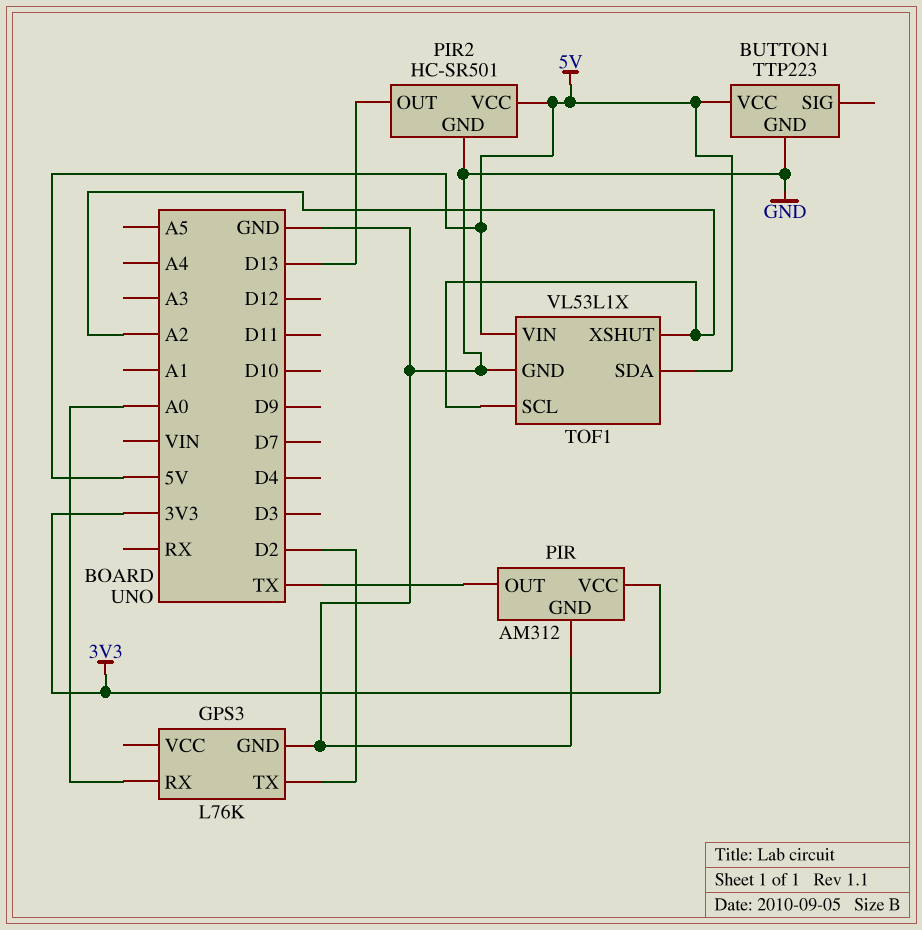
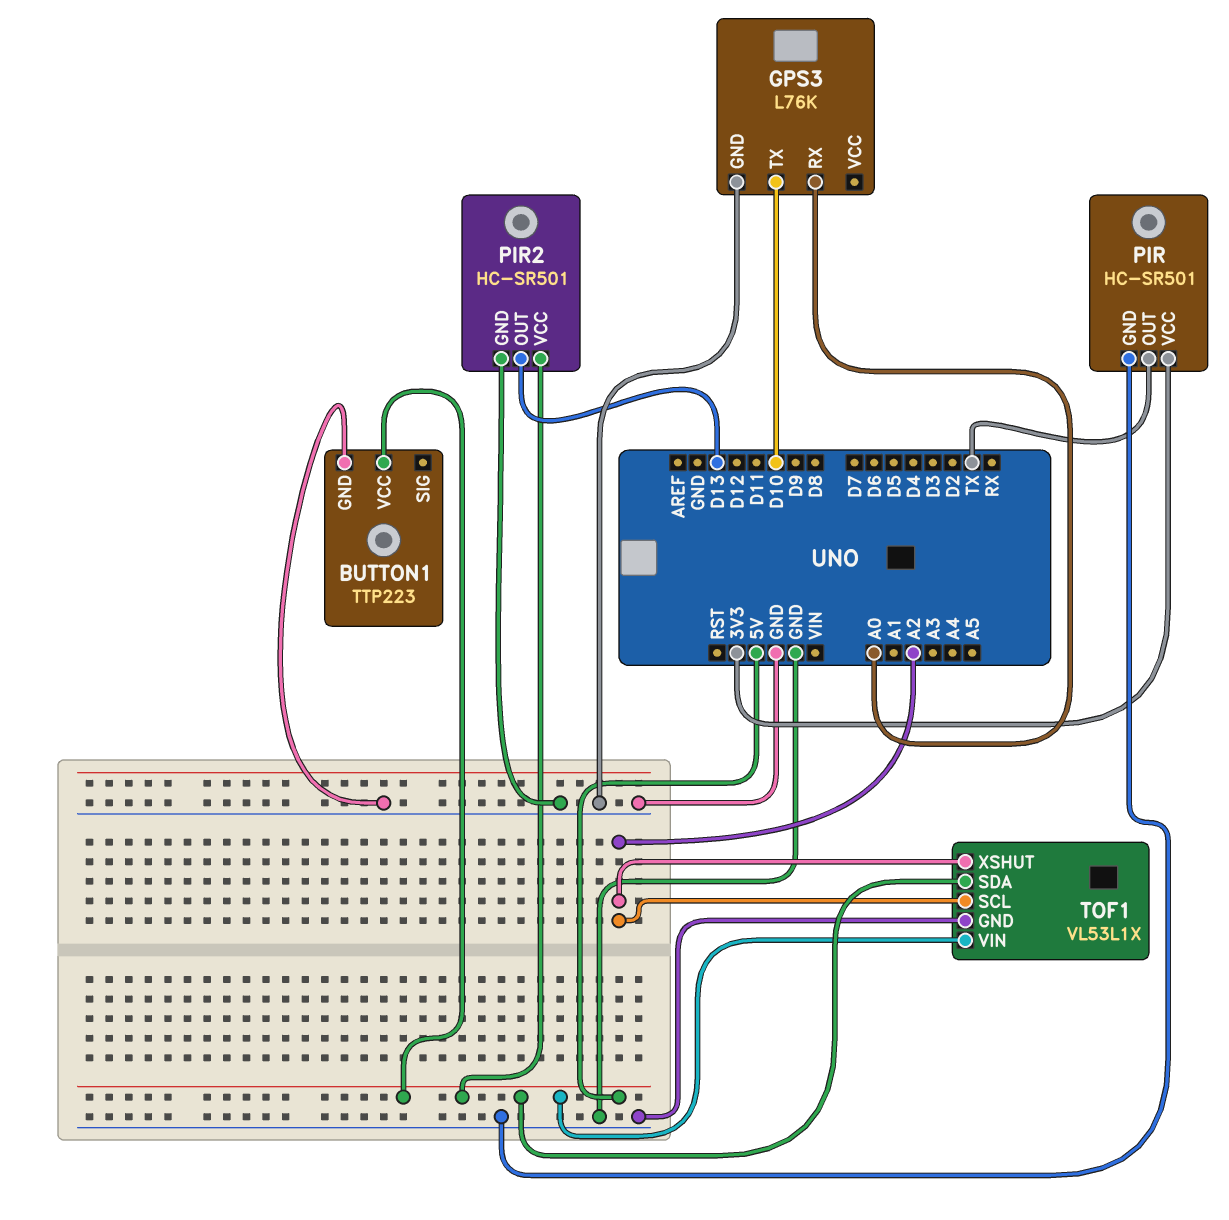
GPS3 pin TX: D2 -> D10
PIR: AM312 -> HC-SR501

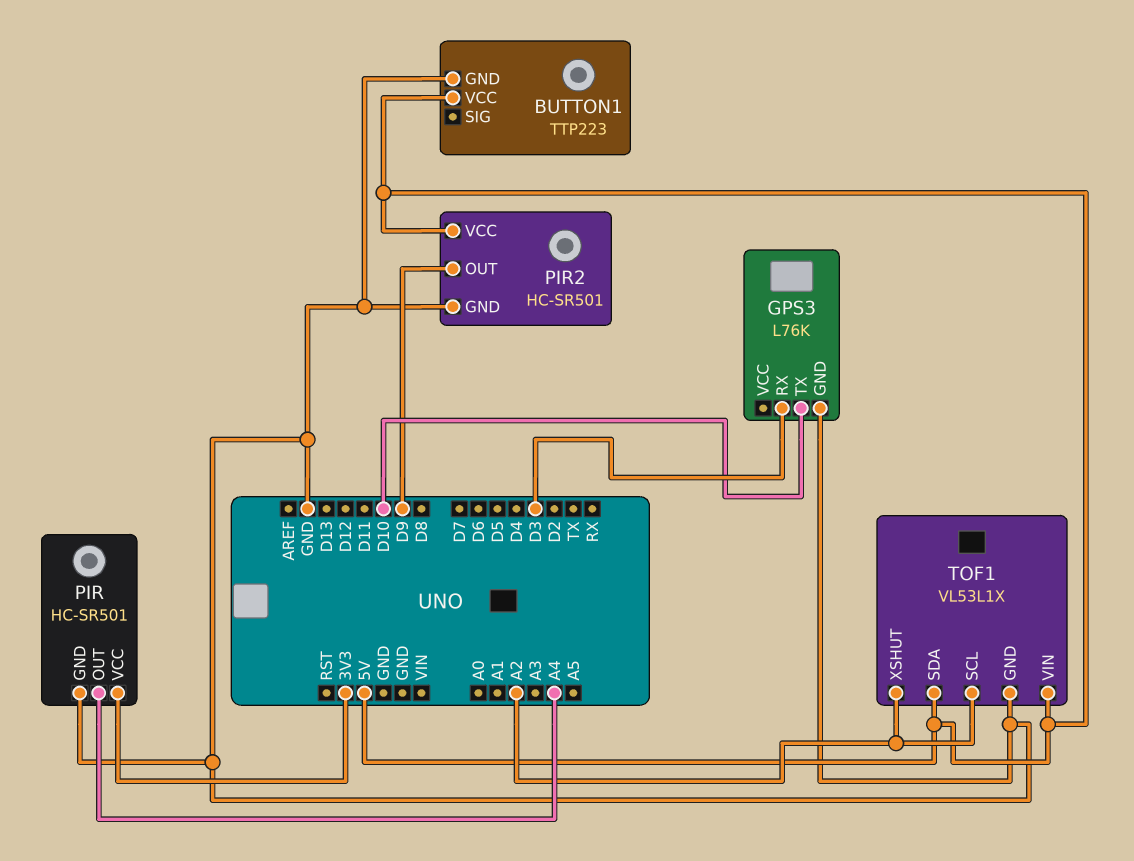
GPS3 pin RX: A0 -> D3
PIR pin OUT: TX -> A4
PIR2 pin OUT: D13 -> D9

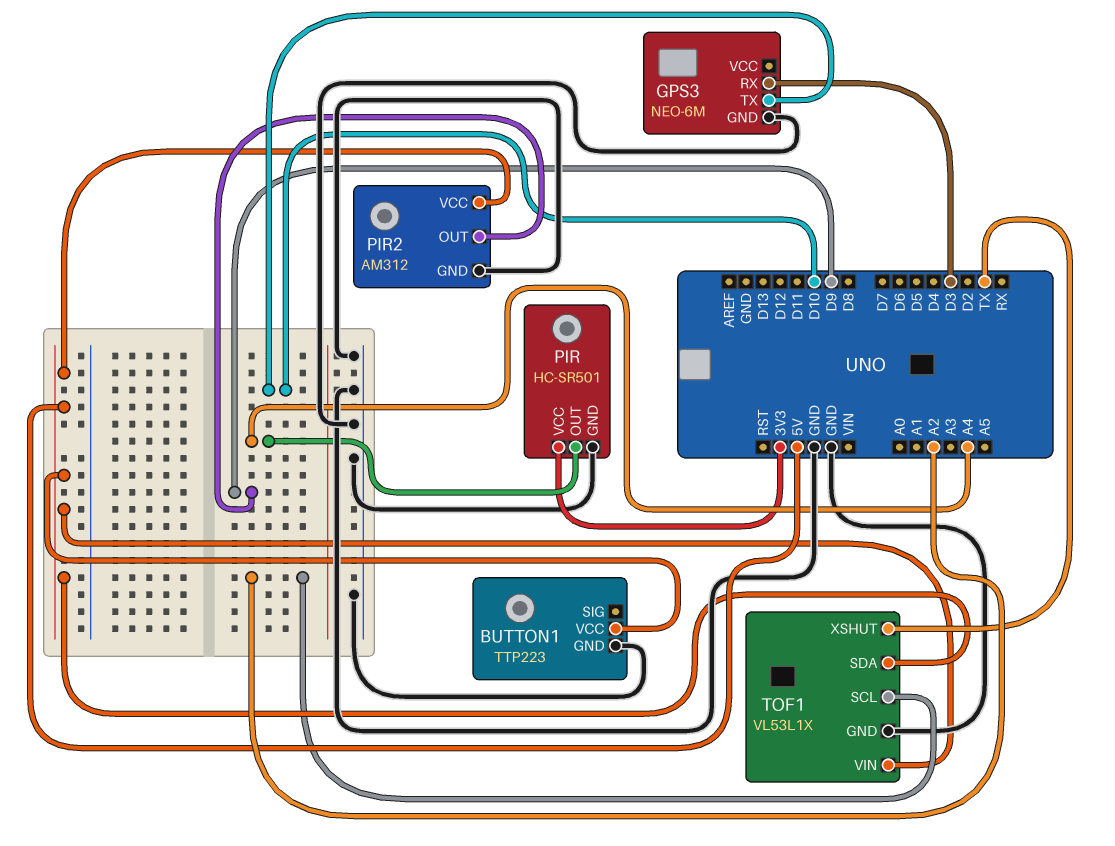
GPS3: L76K -> NEO-6M
PIR2: HC-SR501 -> AM312
TOF1 pin XSHUT: A2 -> TX

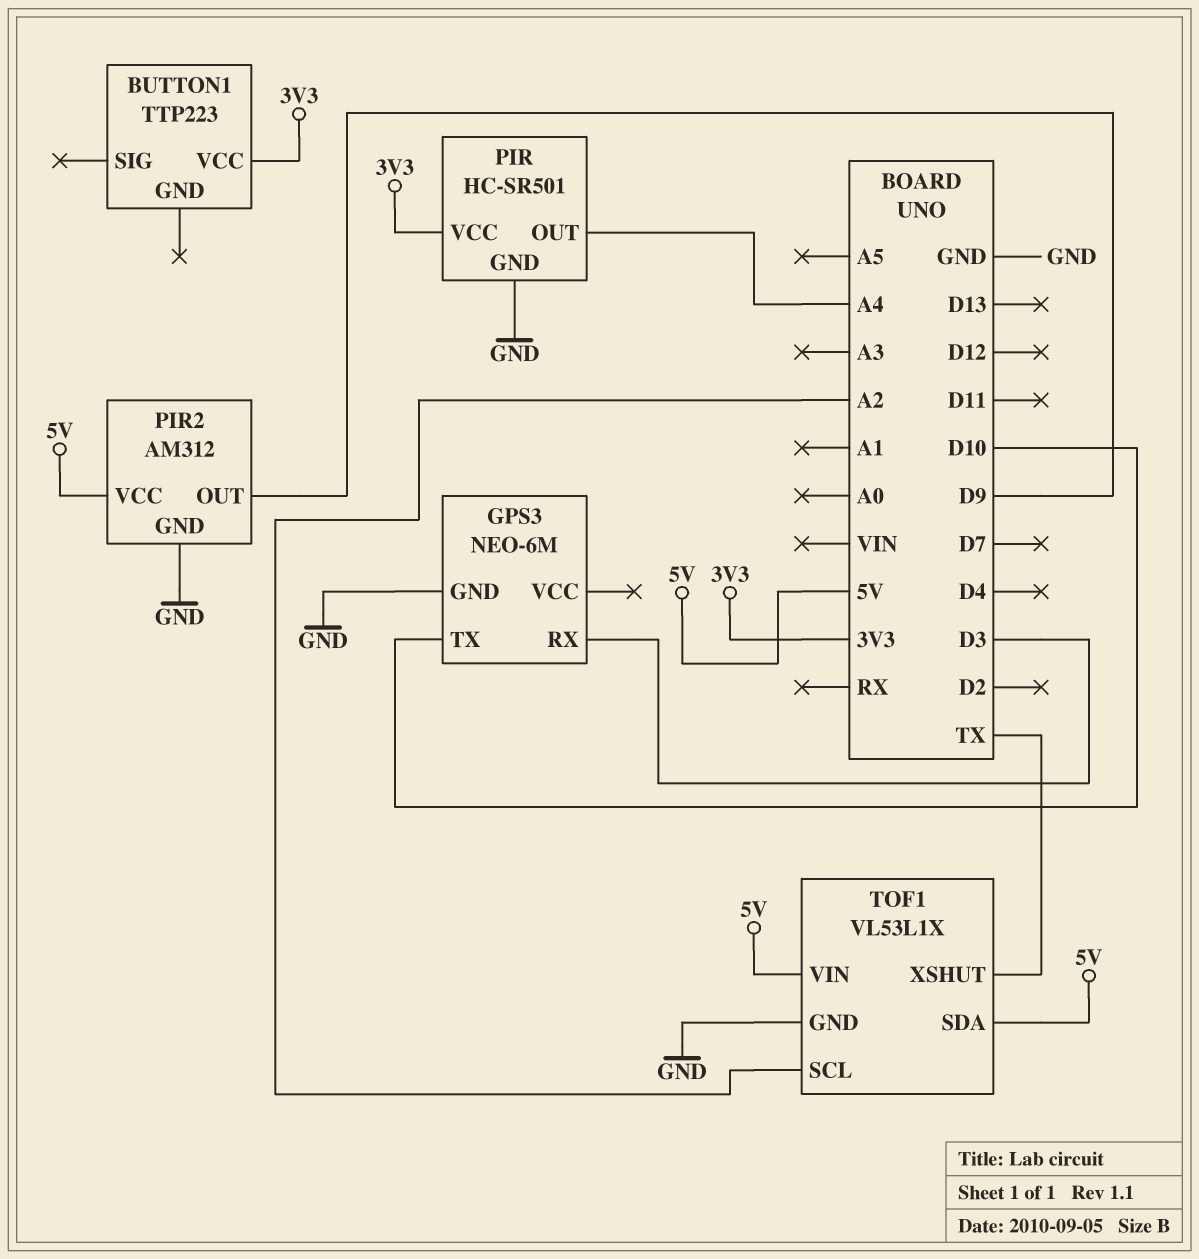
BUTTON1 pin GND: GND -> none
BUTTON1 pin VCC: 5V -> 3V3

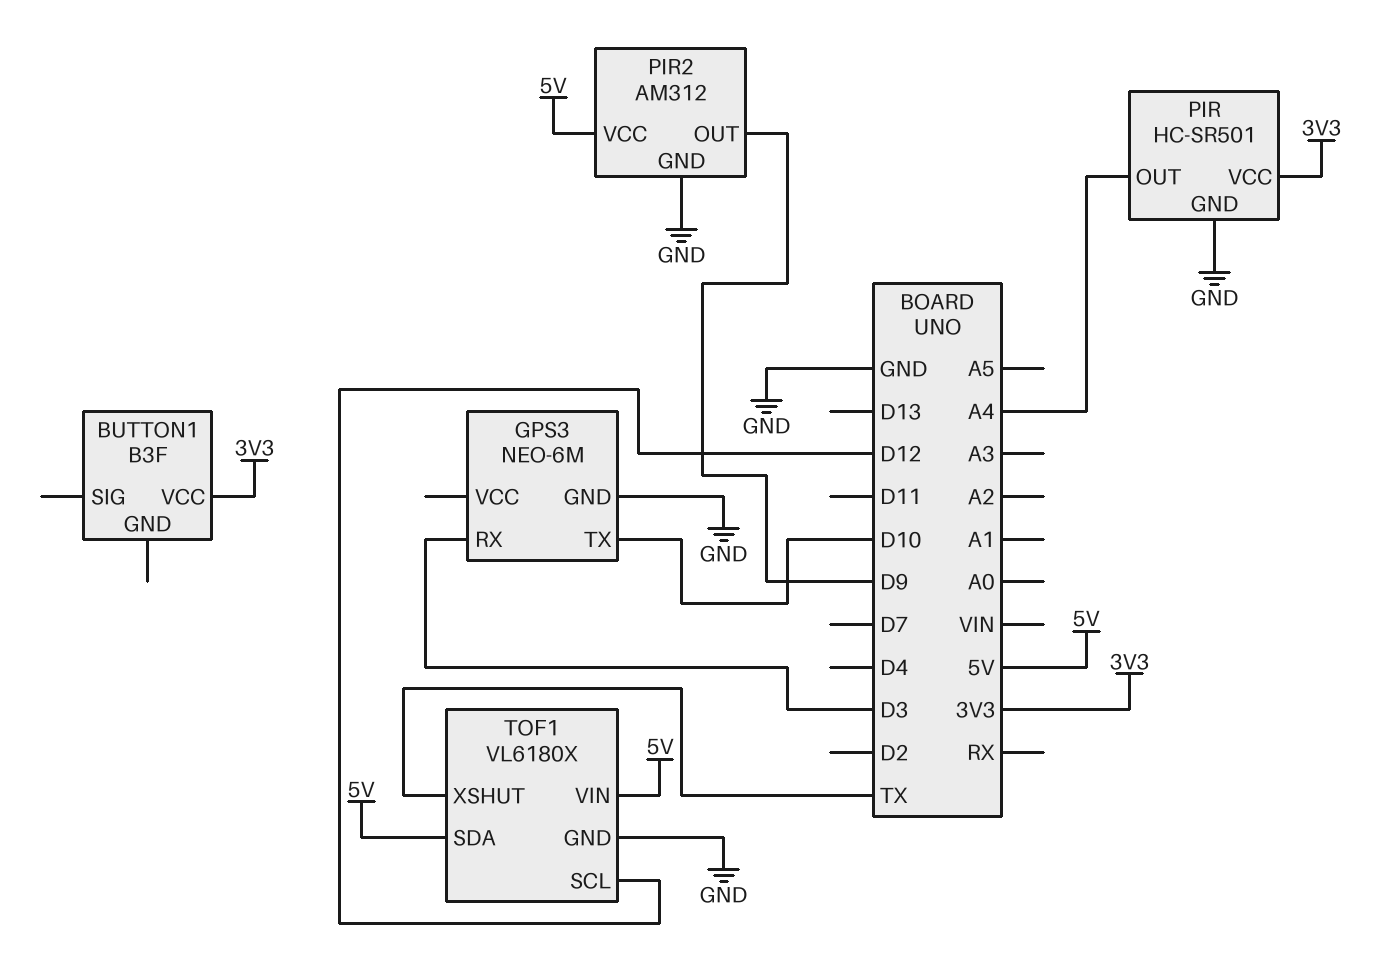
BUTTON1: TTP223 -> B3F
TOF1: VL53L1X -> VL6180X
TOF1 pin SCL: A2 -> D12

